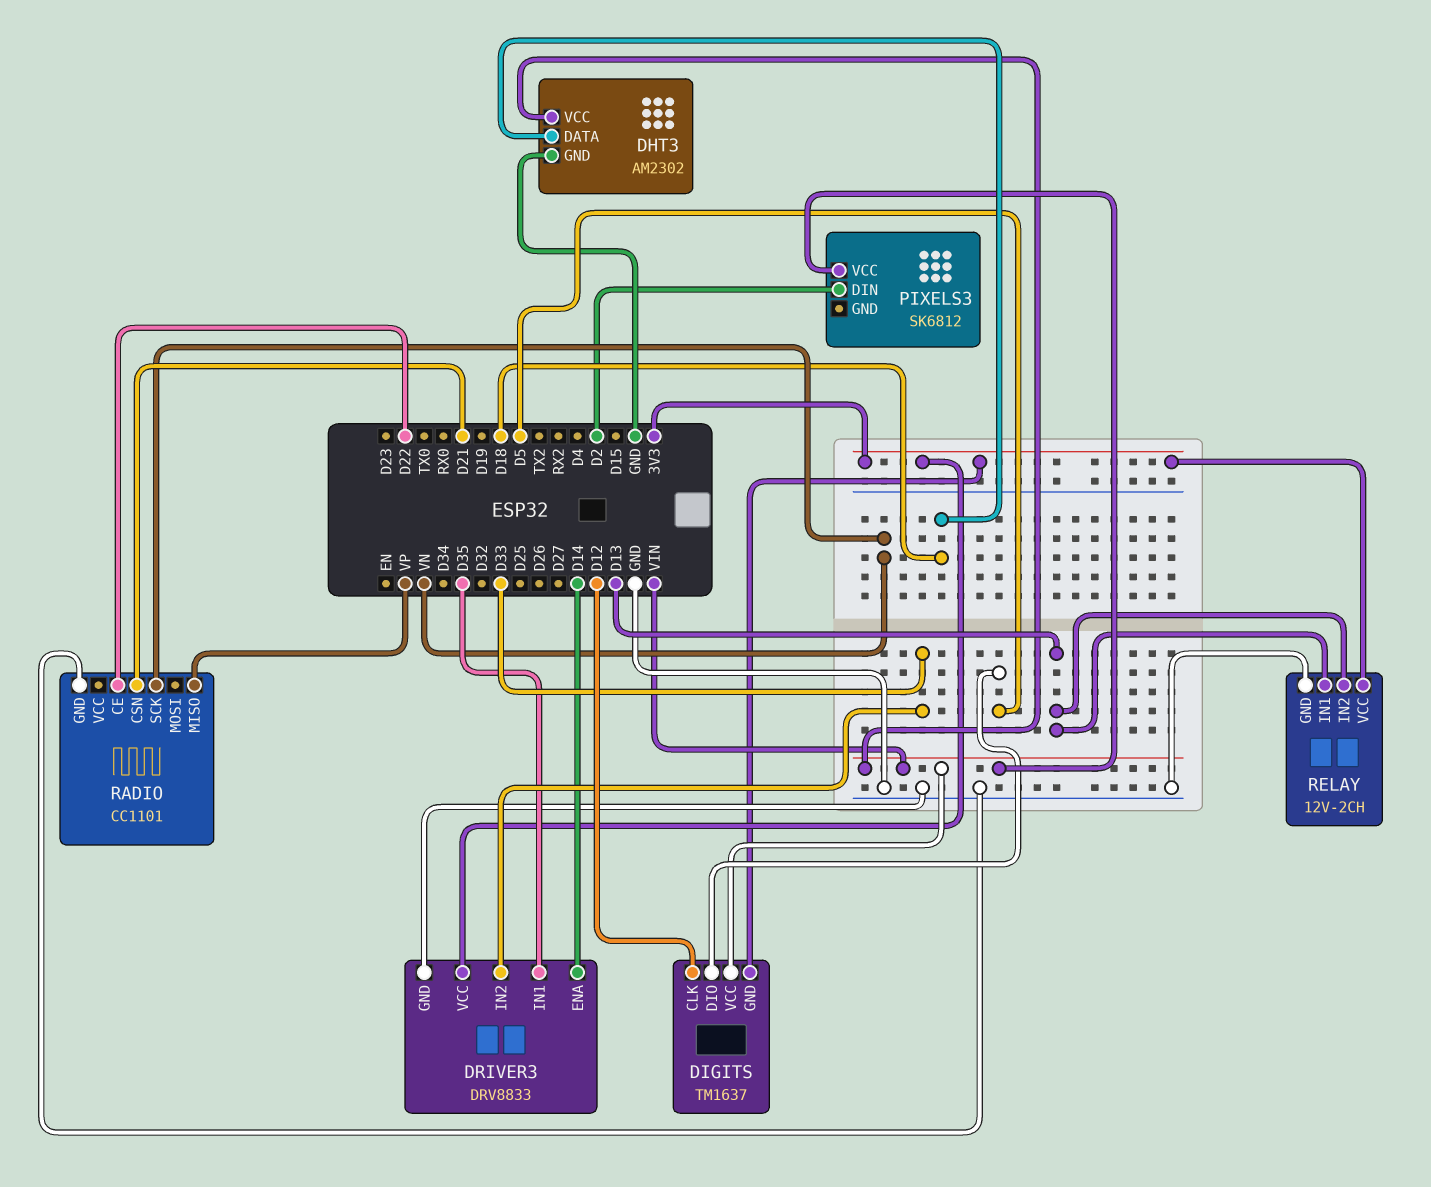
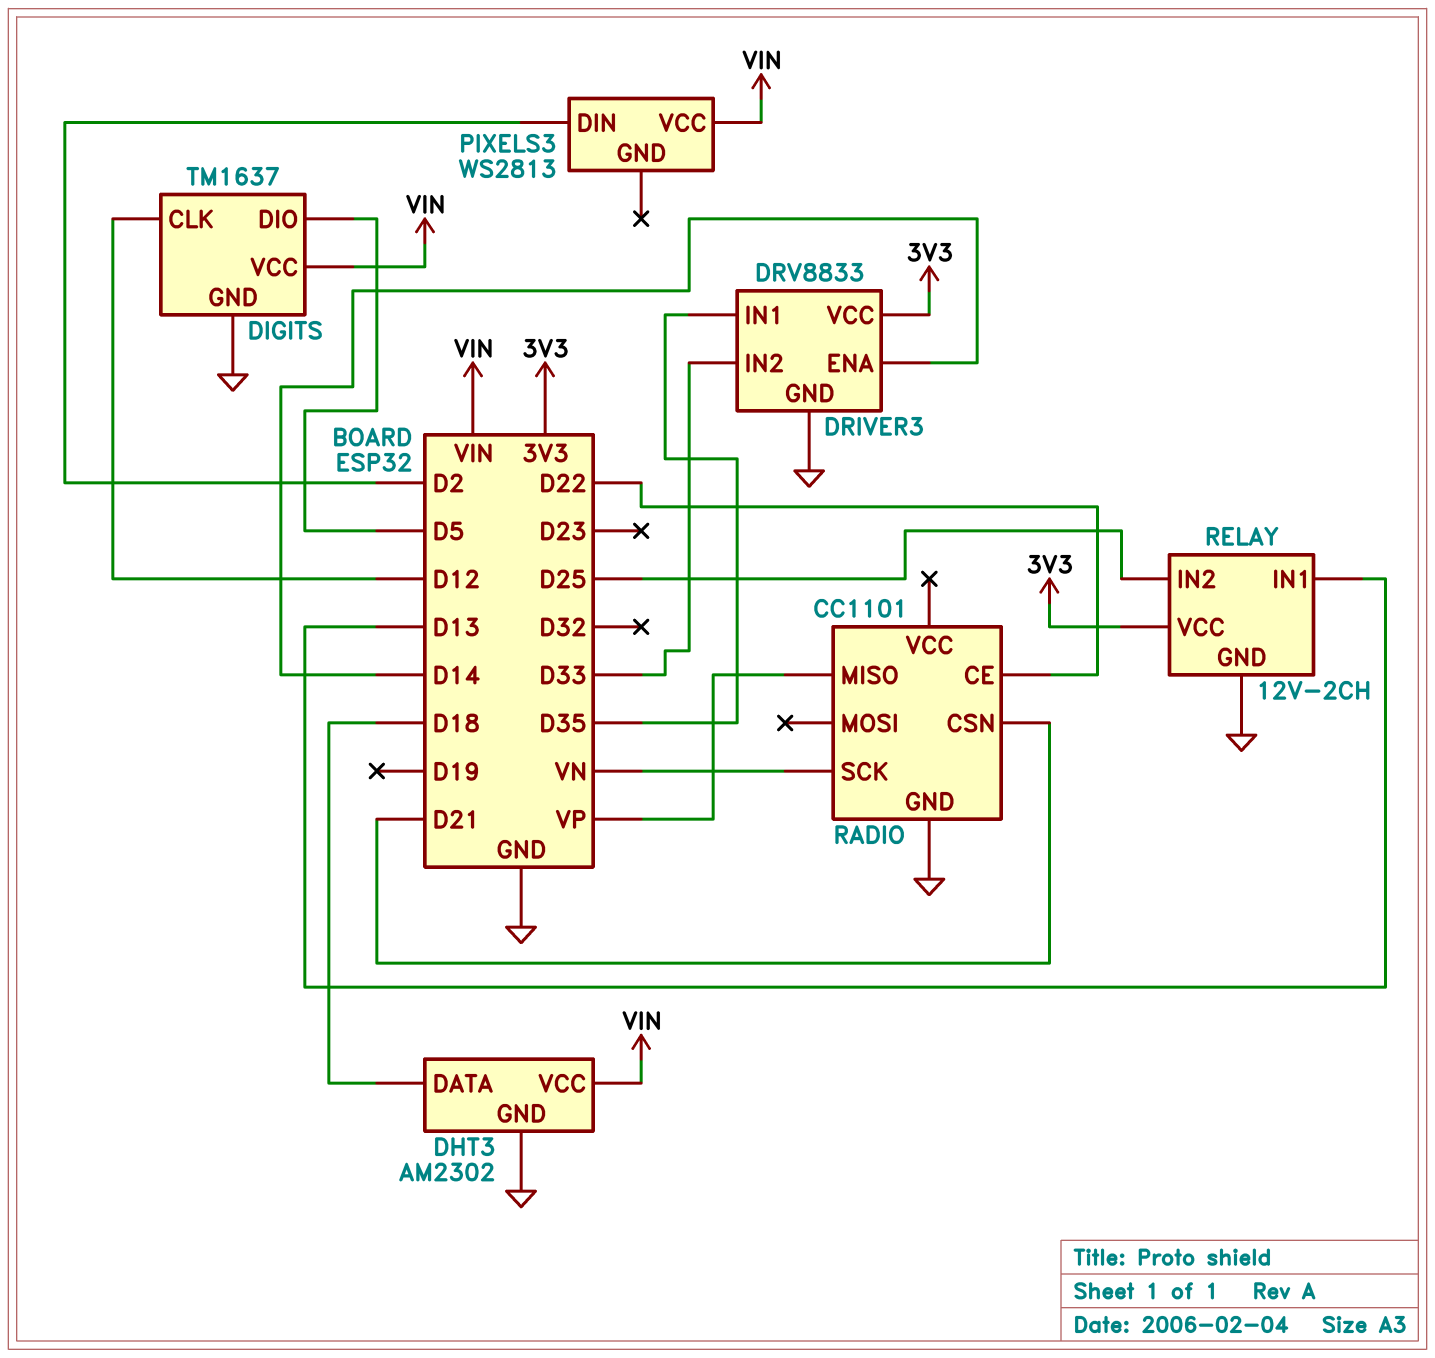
DIGITS pin GND: 3V3 -> GND
PIXELS3: SK6812 -> WS2813
RELAY pin IN2: D13 -> D25

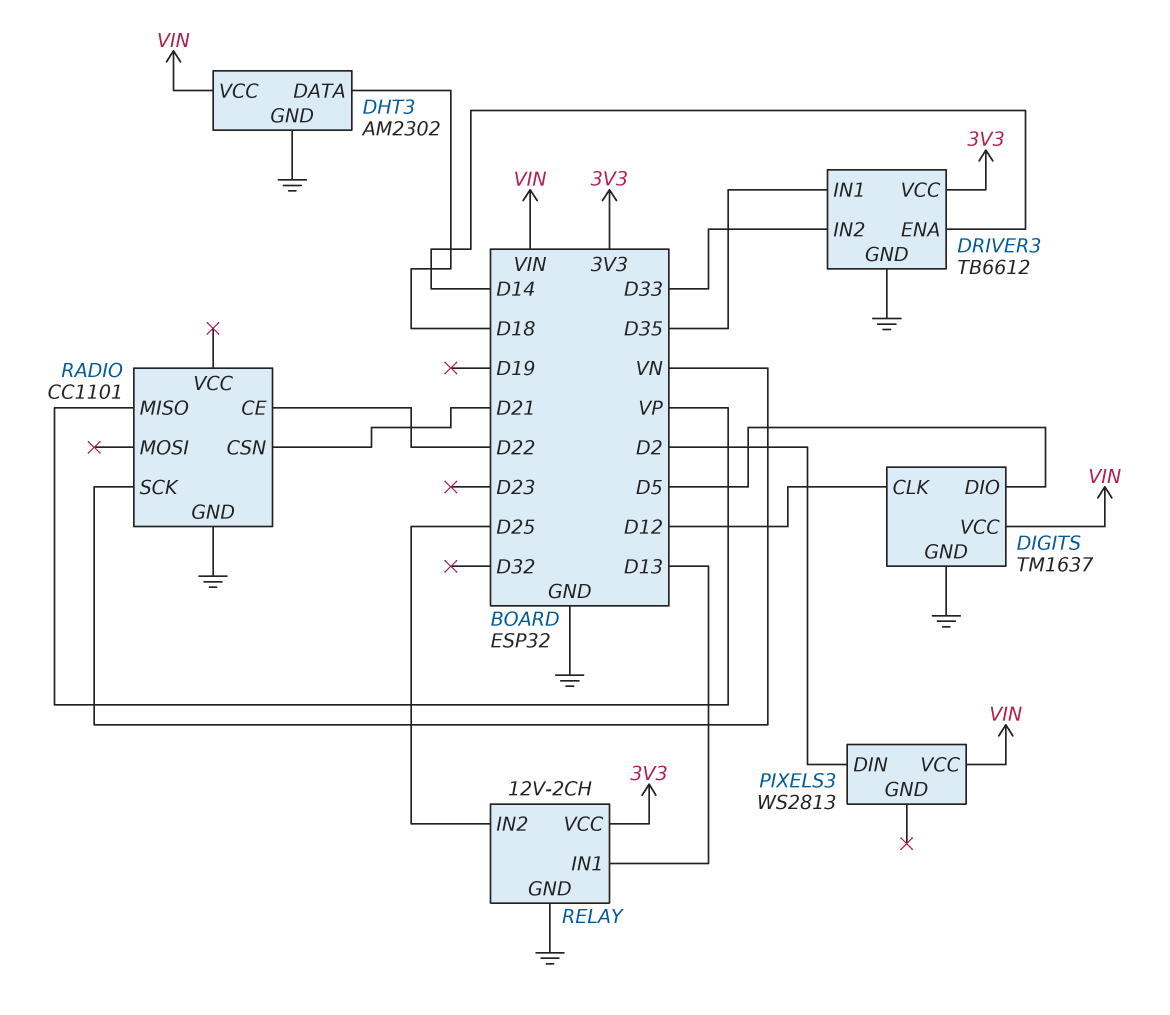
DRIVER3: DRV8833 -> TB6612

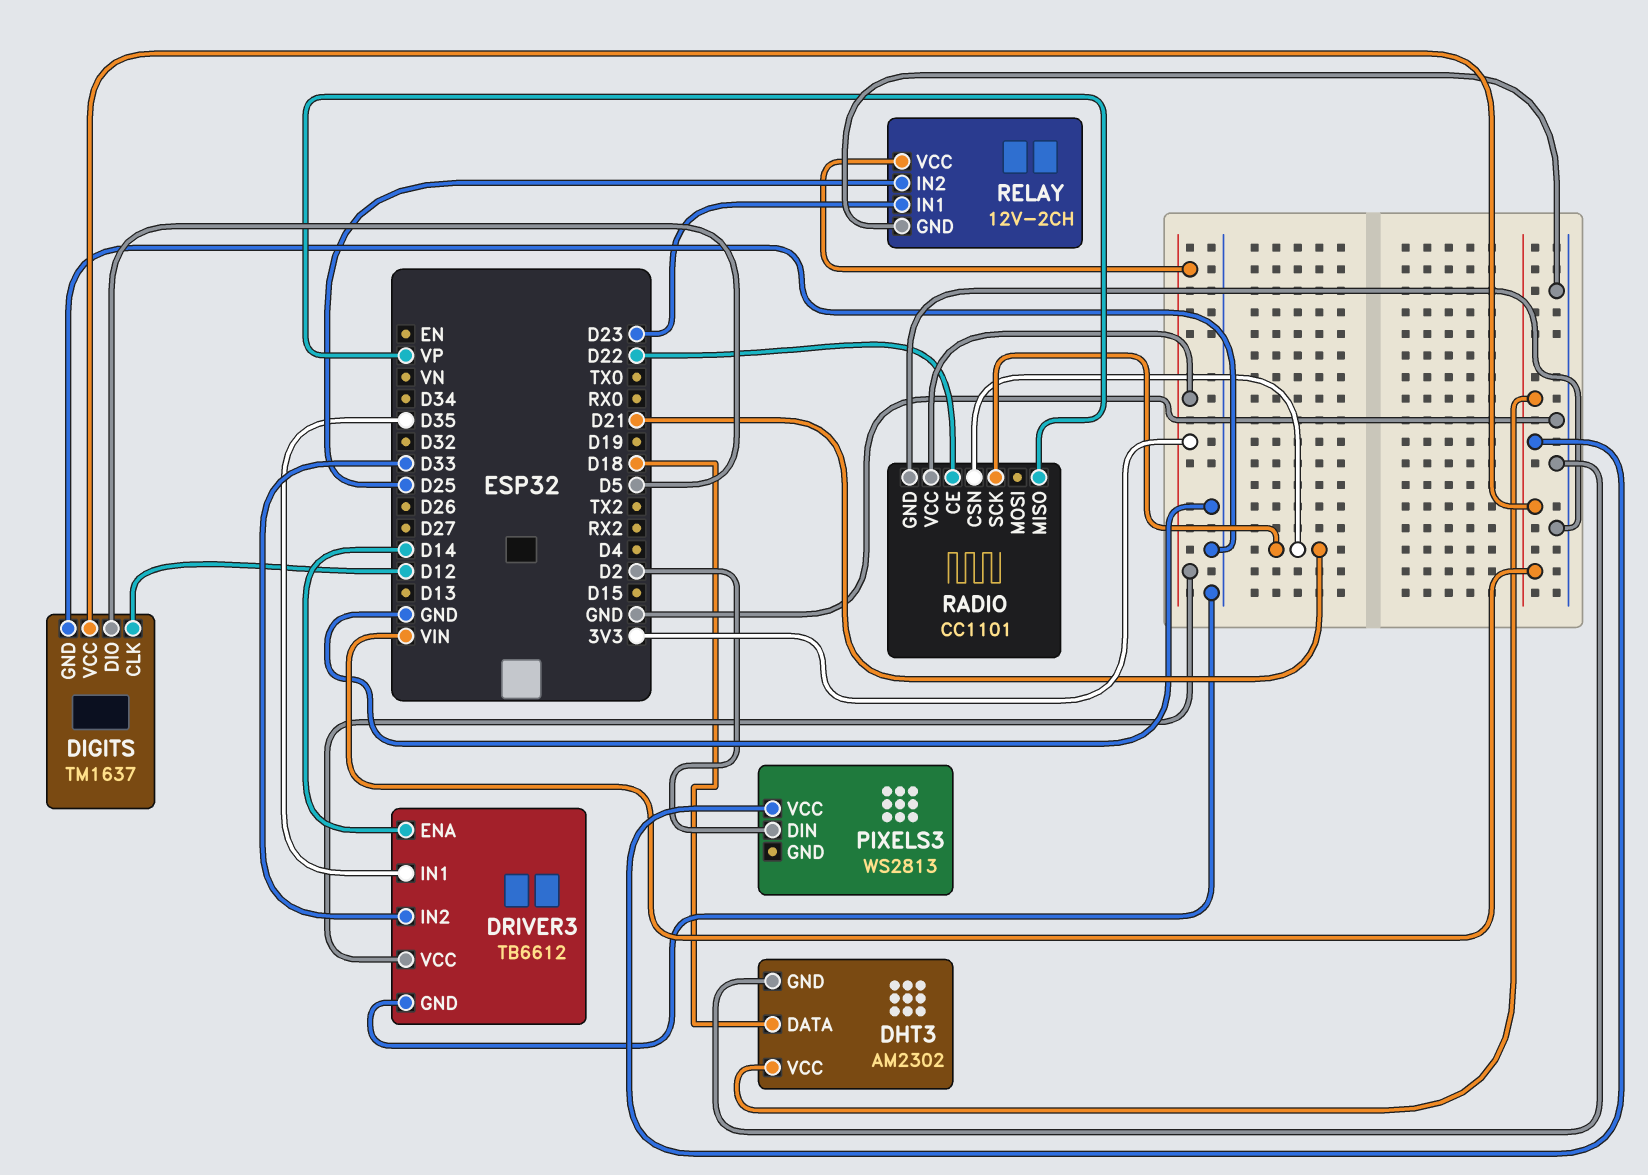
RADIO pin SCK: VN -> D21
RADIO pin VCC: none -> 3V3
RELAY pin IN1: D13 -> D23

